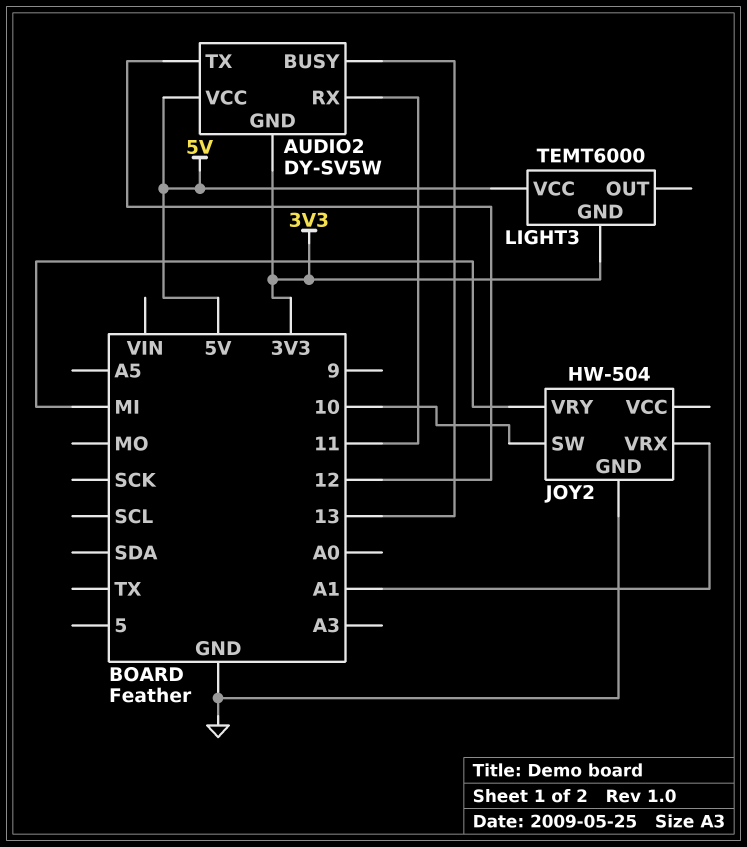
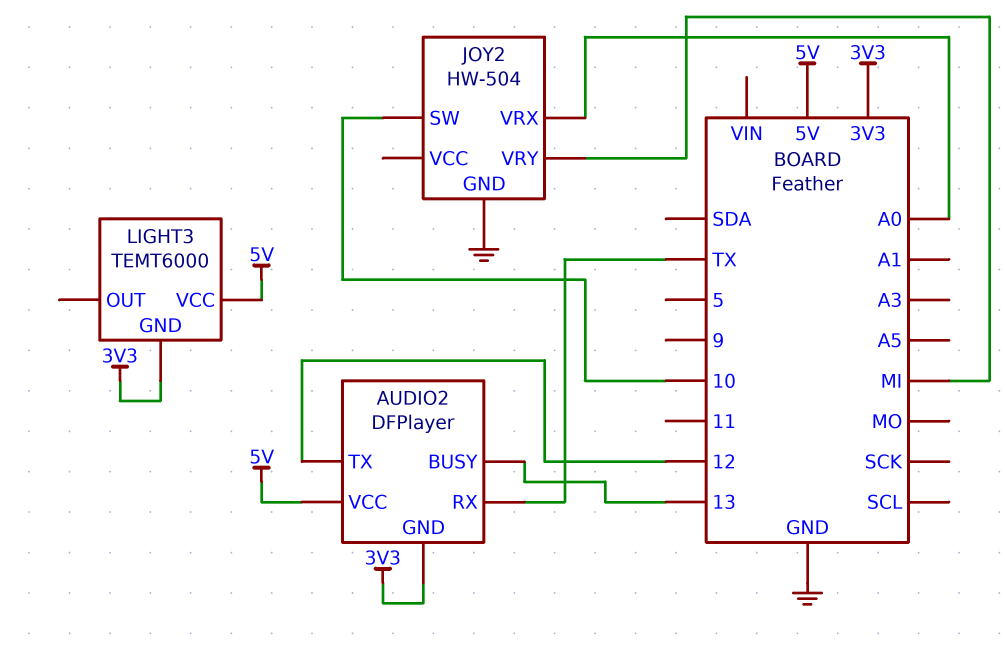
AUDIO2: DY-SV5W -> DFPlayer
AUDIO2 pin RX: 11 -> TX
JOY2 pin VRX: A1 -> A0

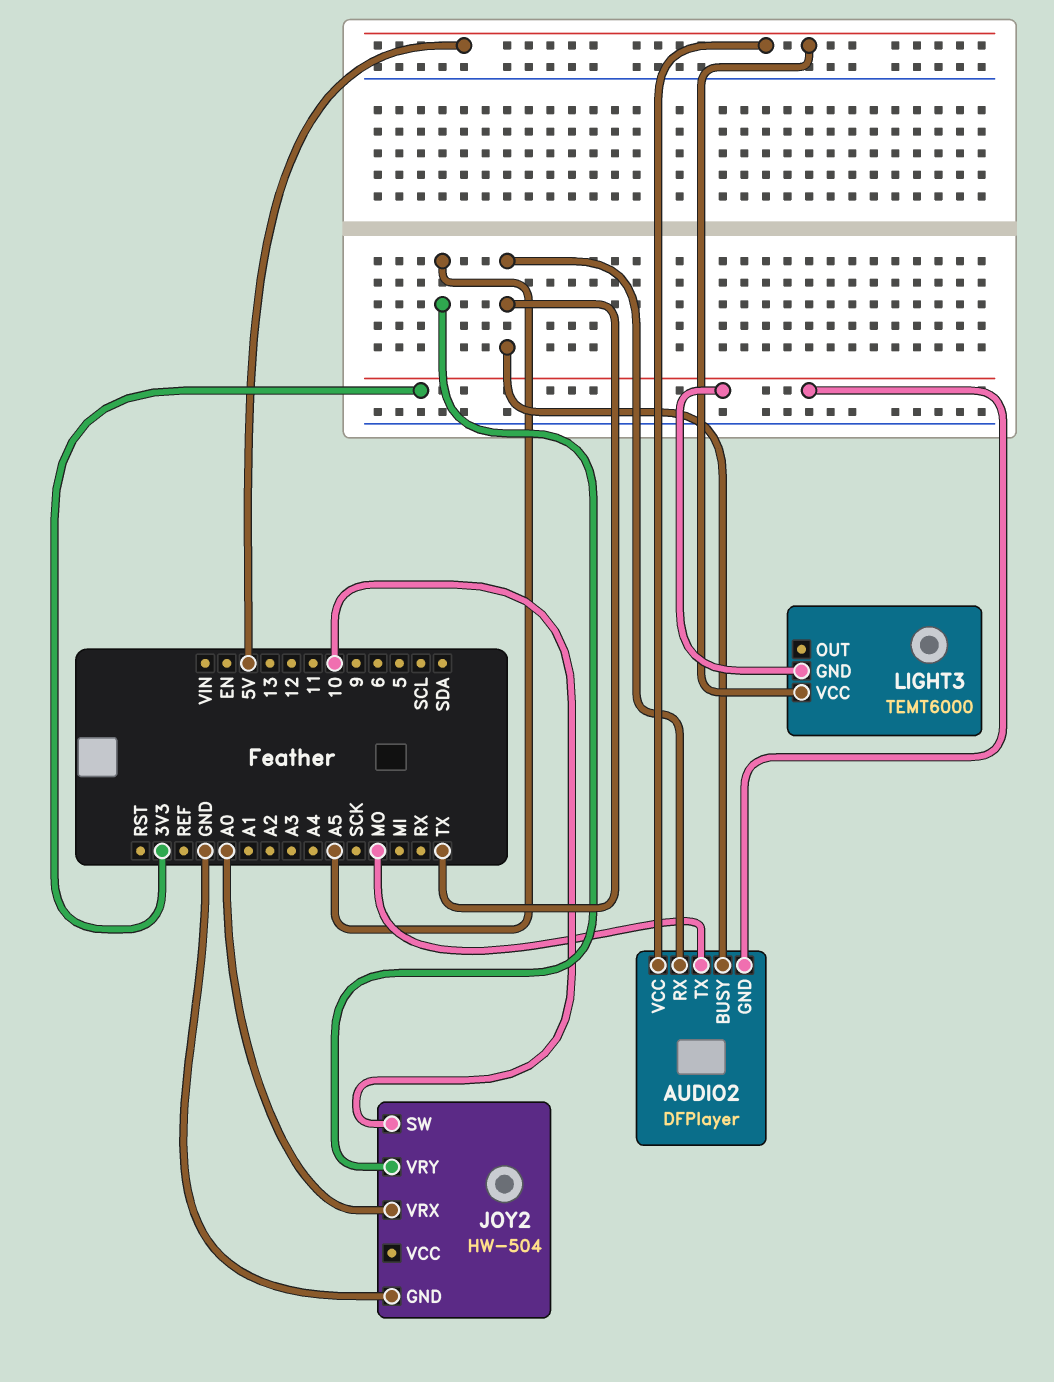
AUDIO2 pin BUSY: 13 -> TX
AUDIO2 pin TX: 12 -> MO
JOY2 pin VRY: MI -> A5

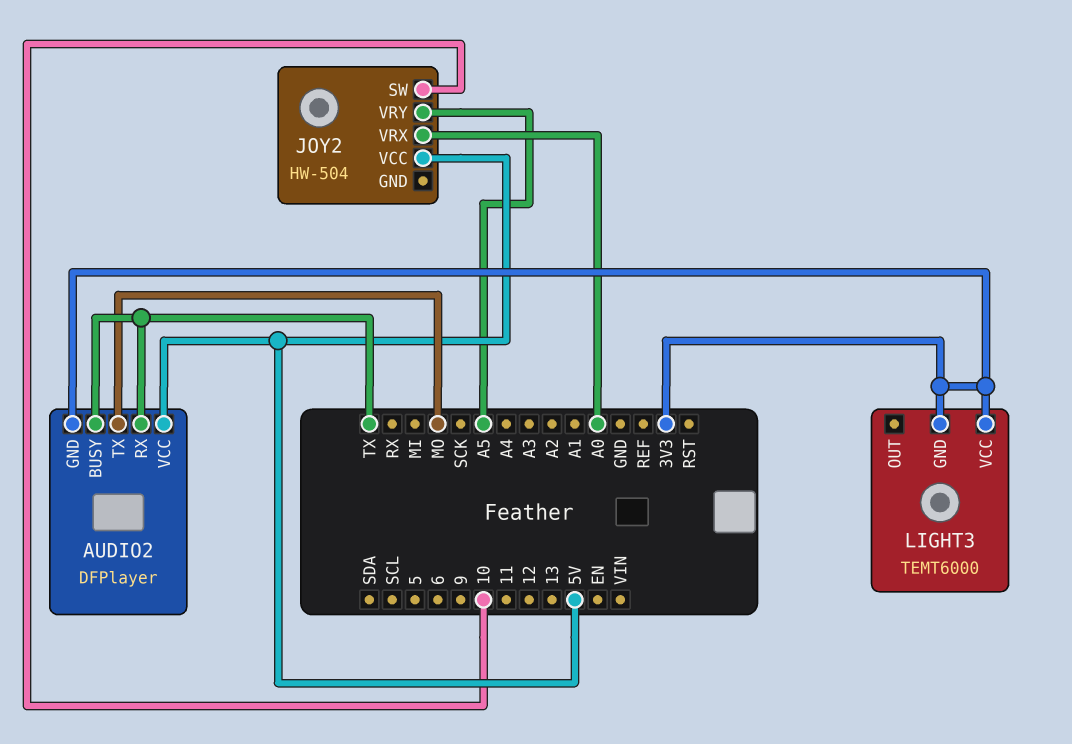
JOY2 pin GND: GND -> none
JOY2 pin VCC: none -> 5V
LIGHT3 pin VCC: 5V -> 3V3

